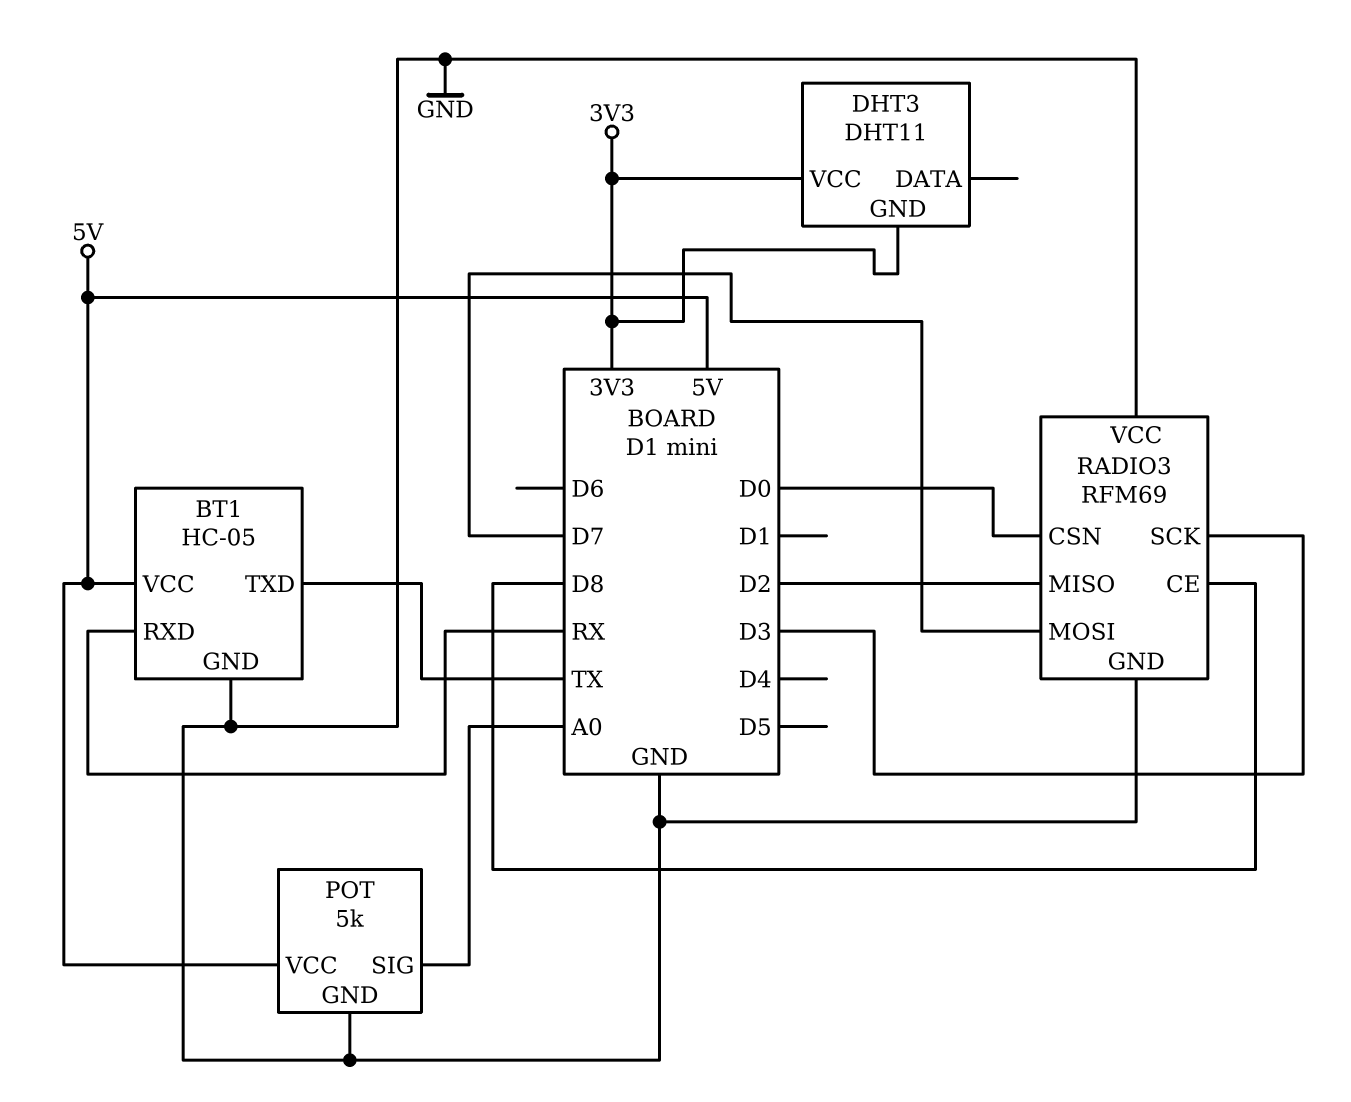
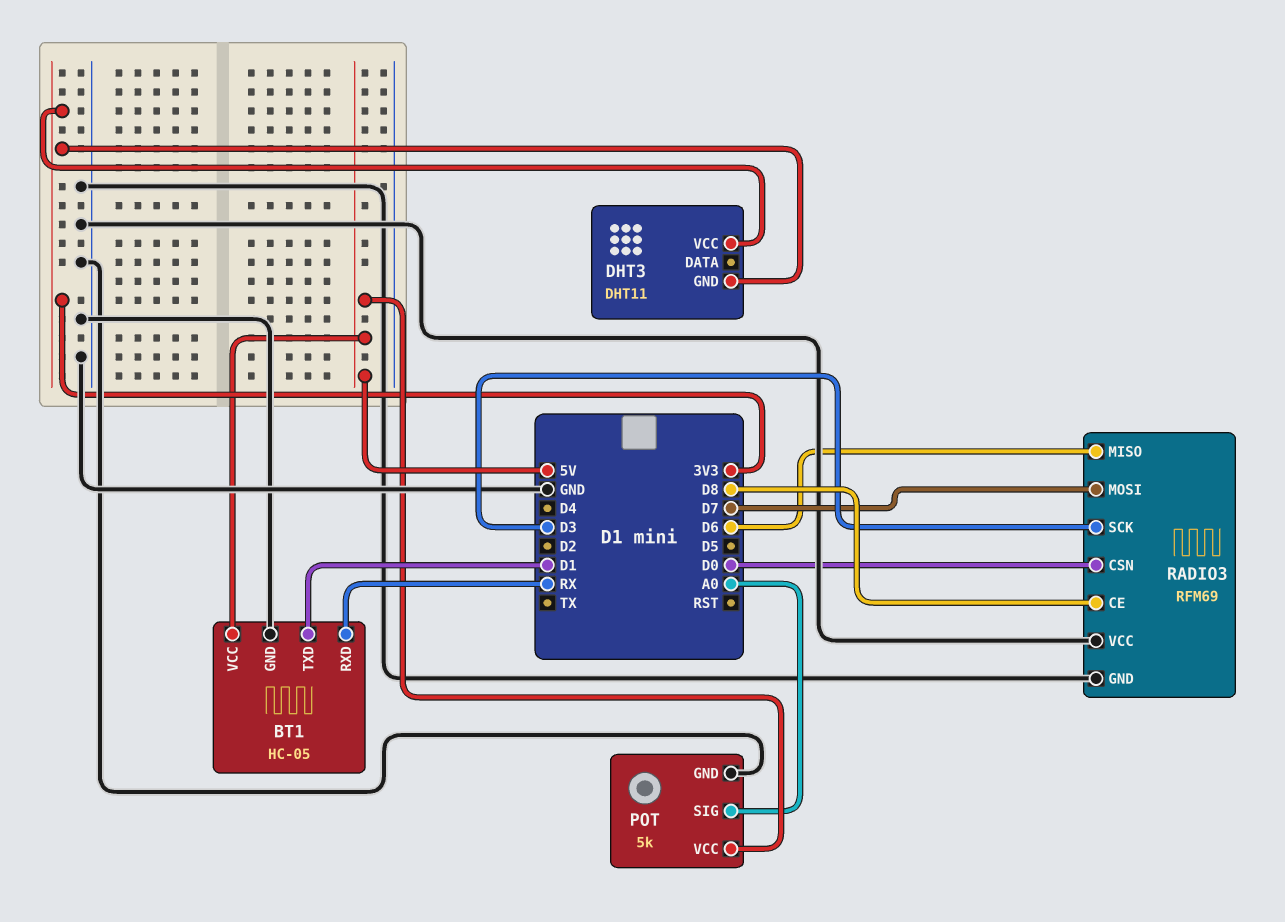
BT1 pin TXD: TX -> D1
RADIO3 pin MISO: D2 -> D6

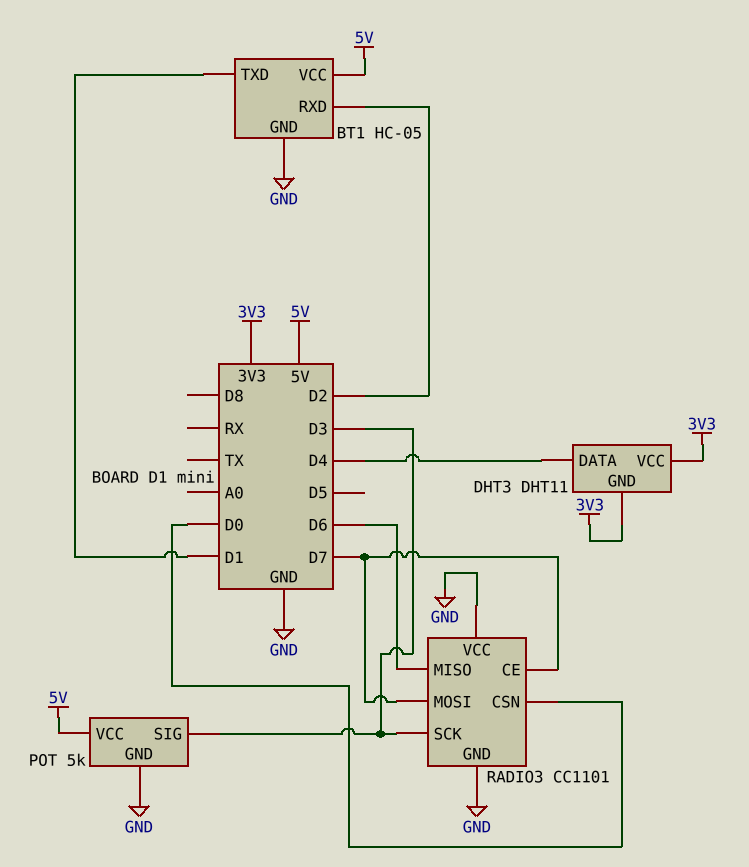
BT1 pin RXD: RX -> D2
DHT3 pin DATA: none -> D4
POT pin SIG: A0 -> D3
RADIO3: RFM69 -> CC1101
RADIO3 pin CE: D8 -> D7

